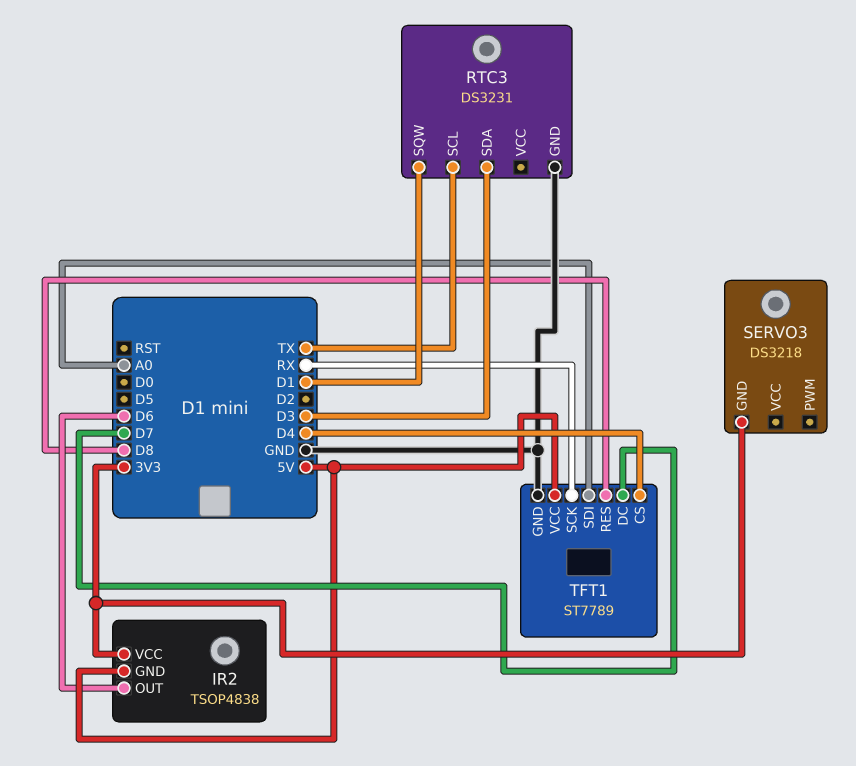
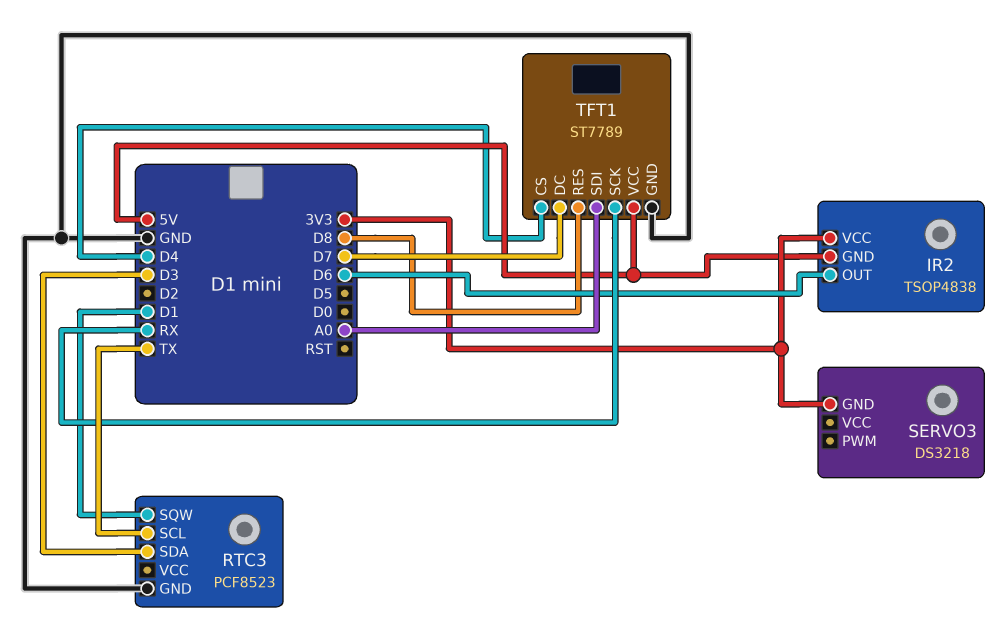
RTC3: DS3231 -> PCF8523

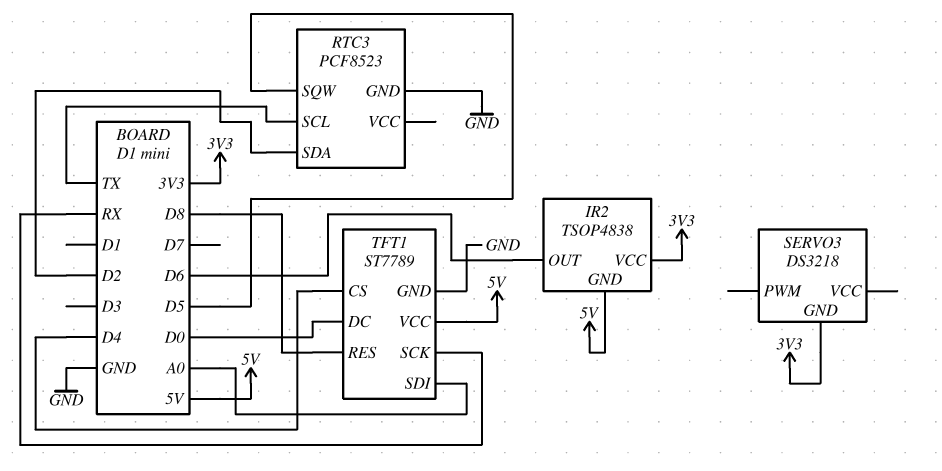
RTC3 pin SDA: D3 -> D2
RTC3 pin SQW: D1 -> D5
TFT1 pin DC: D7 -> D0

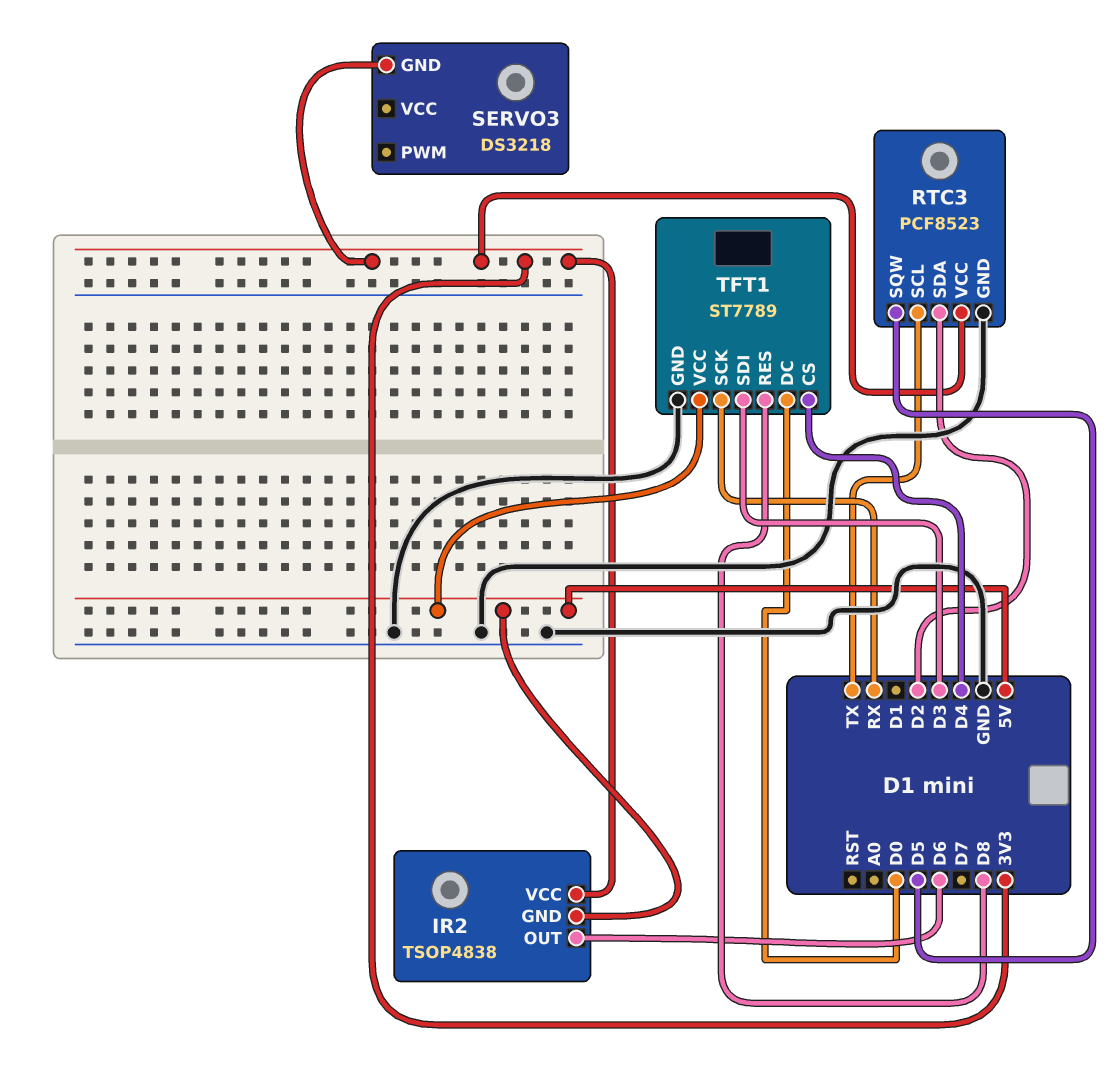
RTC3 pin VCC: none -> 3V3
TFT1 pin SDI: A0 -> D3

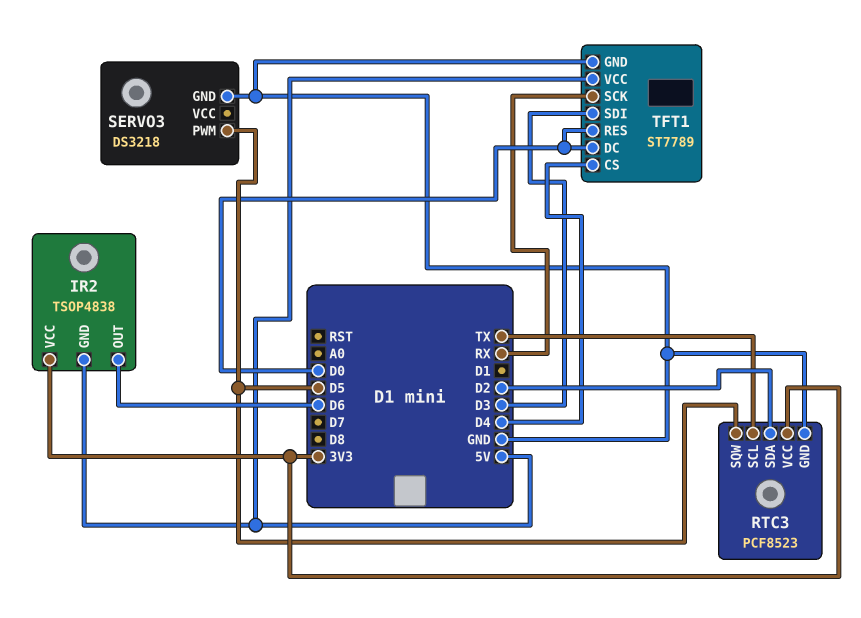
SERVO3 pin GND: 3V3 -> GND
SERVO3 pin PWM: none -> D5
TFT1 pin RES: D8 -> D0

